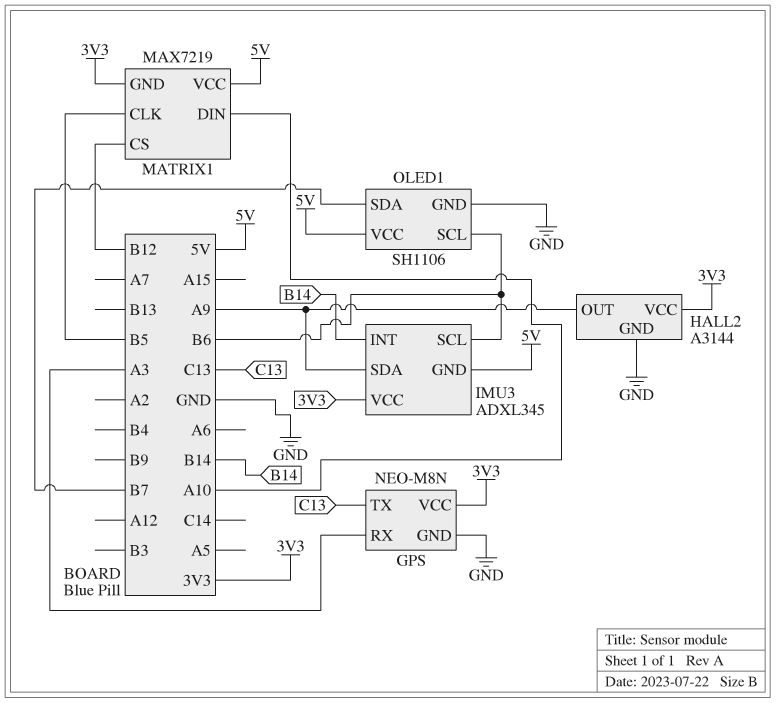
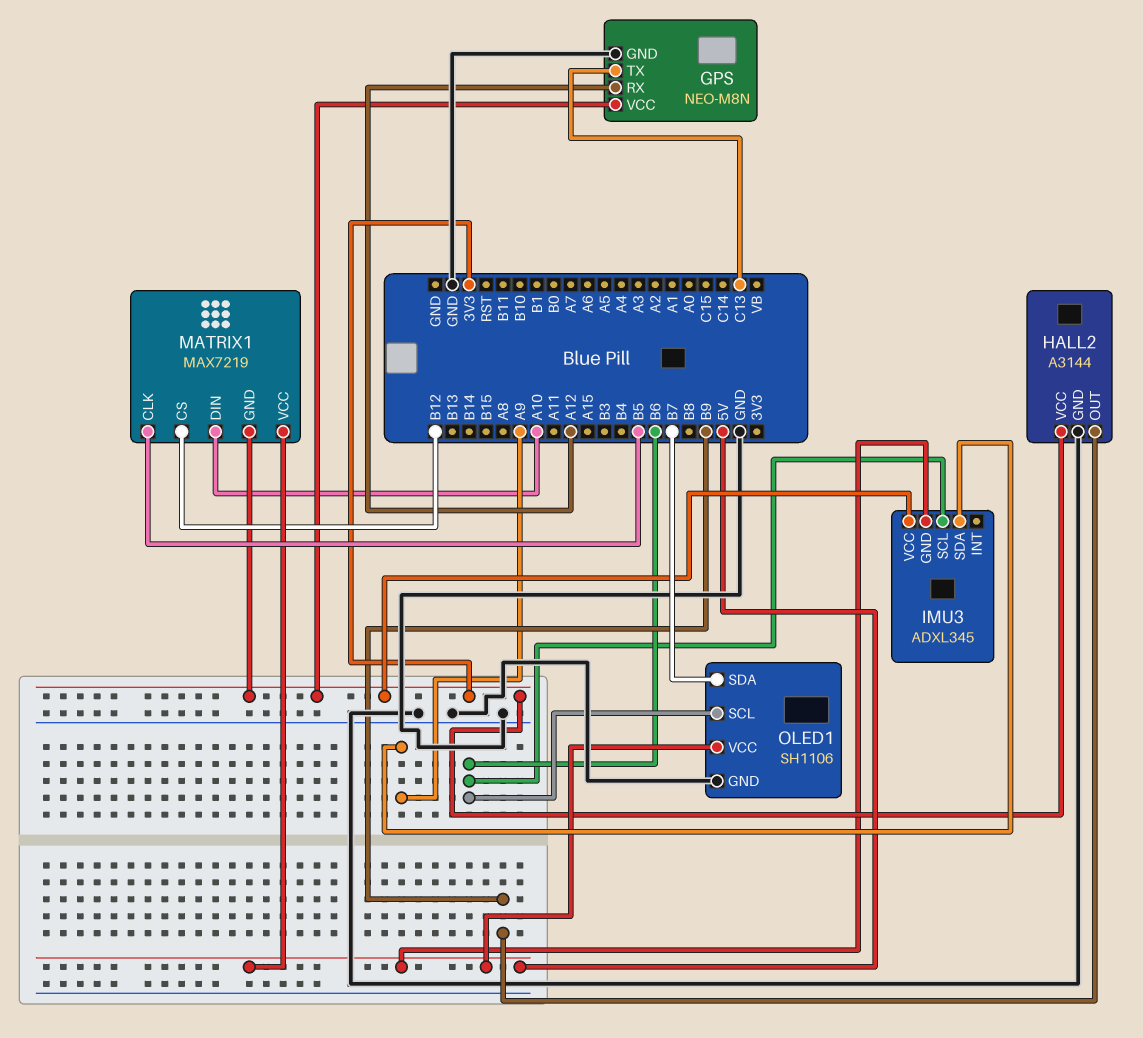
GPS pin RX: A3 -> A12
HALL2 pin OUT: A9 -> B9
IMU3 pin INT: B14 -> none

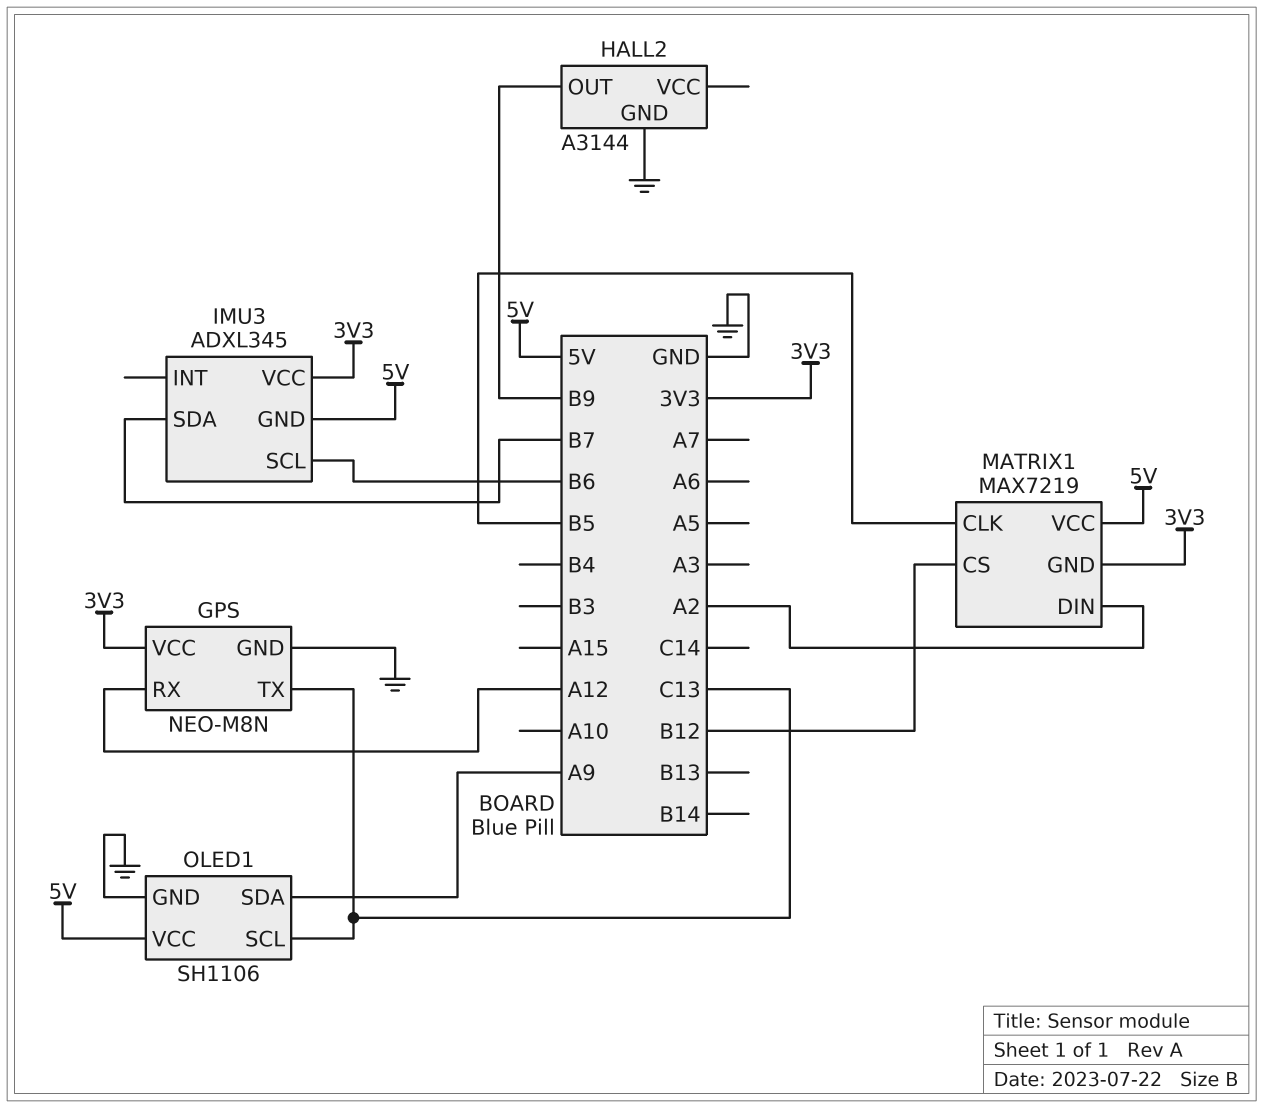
HALL2 pin VCC: 3V3 -> none
IMU3 pin SDA: A9 -> B7
MATRIX1 pin DIN: A10 -> A2
OLED1 pin SCL: B6 -> C13
OLED1 pin SDA: B7 -> A9

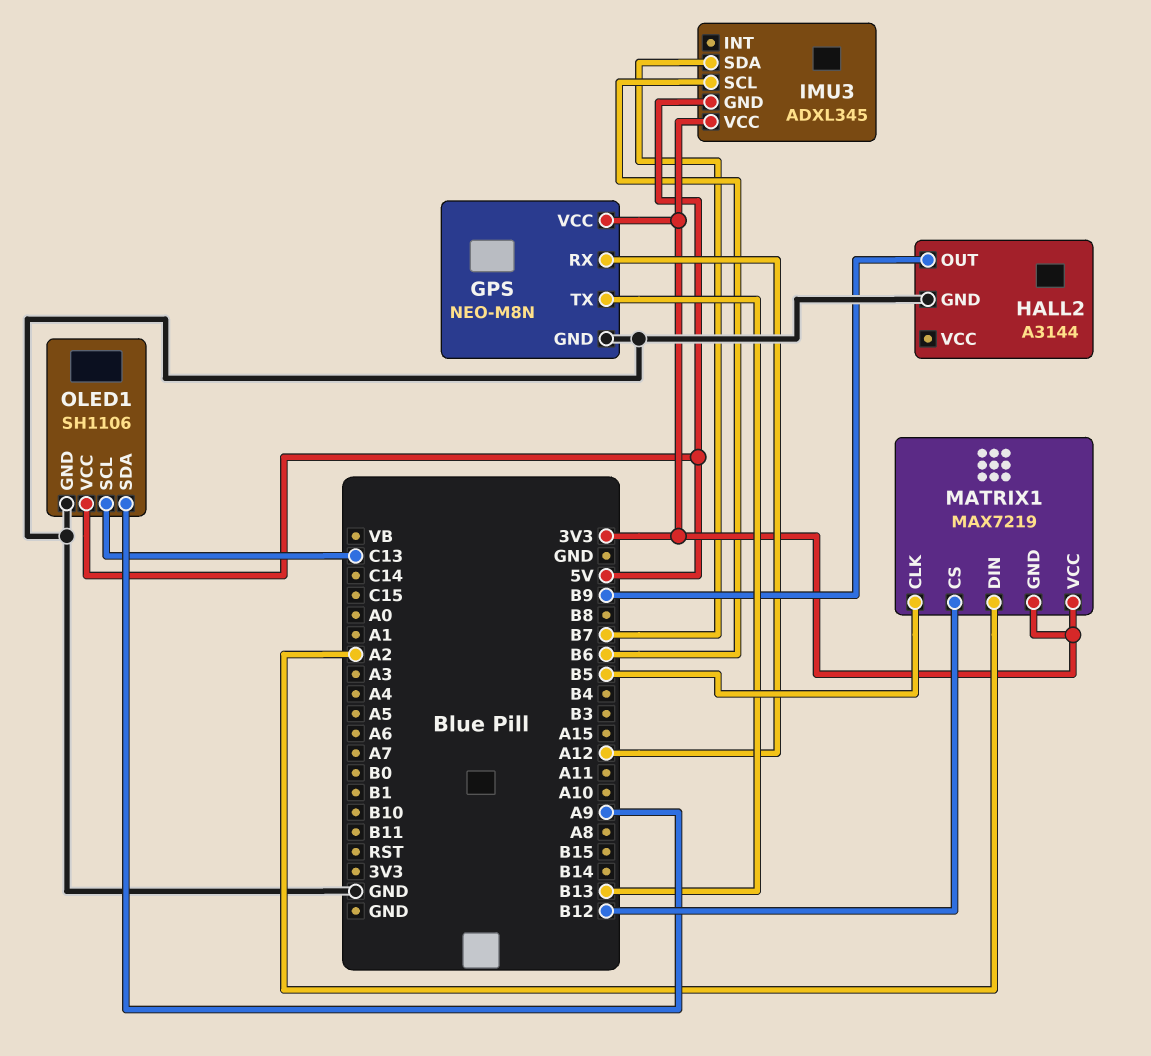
GPS pin TX: C13 -> B13
MATRIX1 pin VCC: 5V -> 3V3

